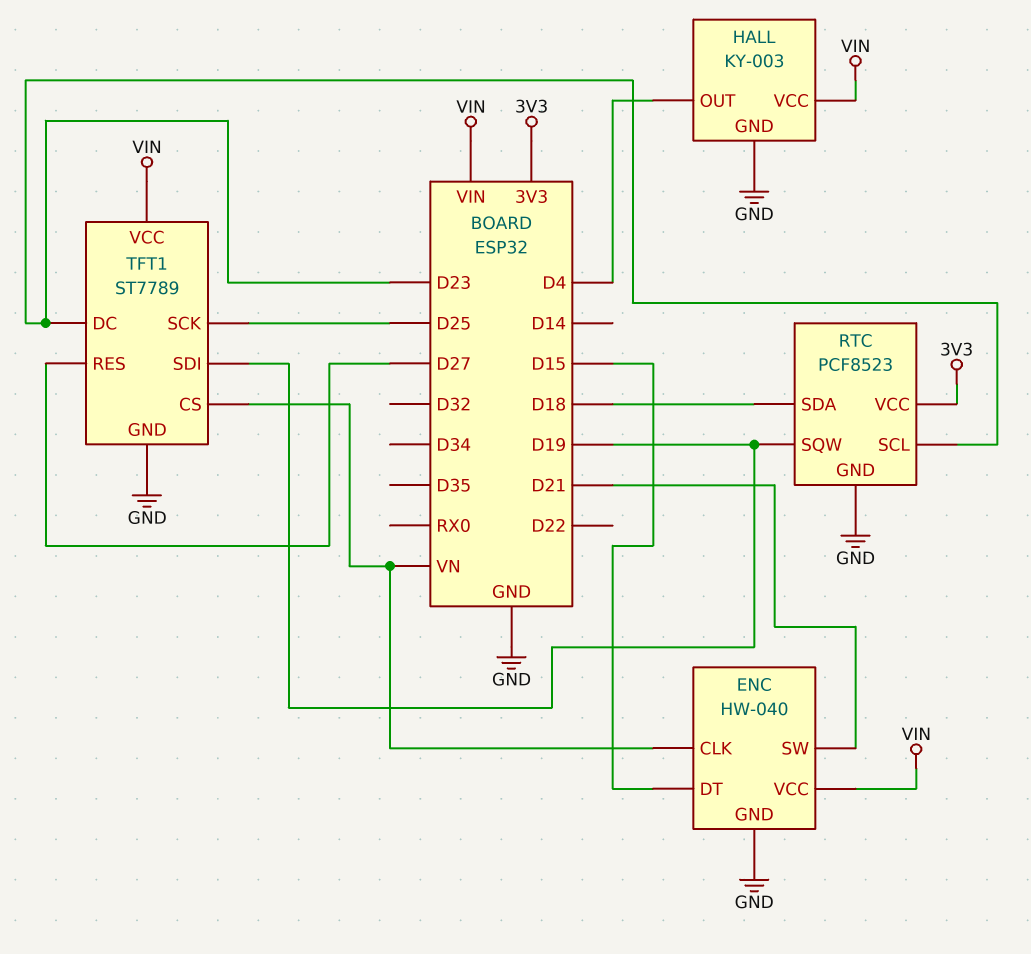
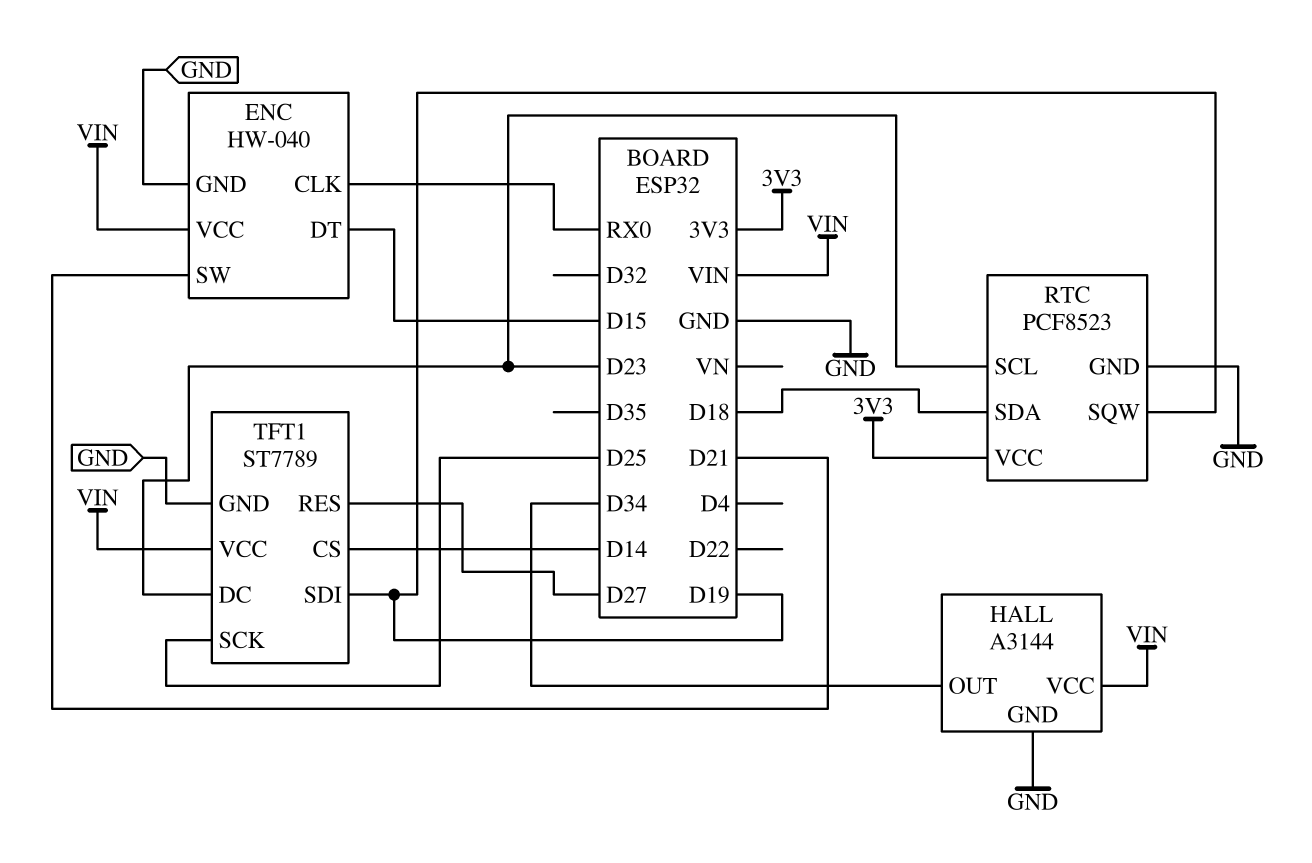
ENC pin CLK: VN -> RX0
HALL: KY-003 -> A3144
HALL pin OUT: D4 -> D34
TFT1 pin CS: VN -> D14

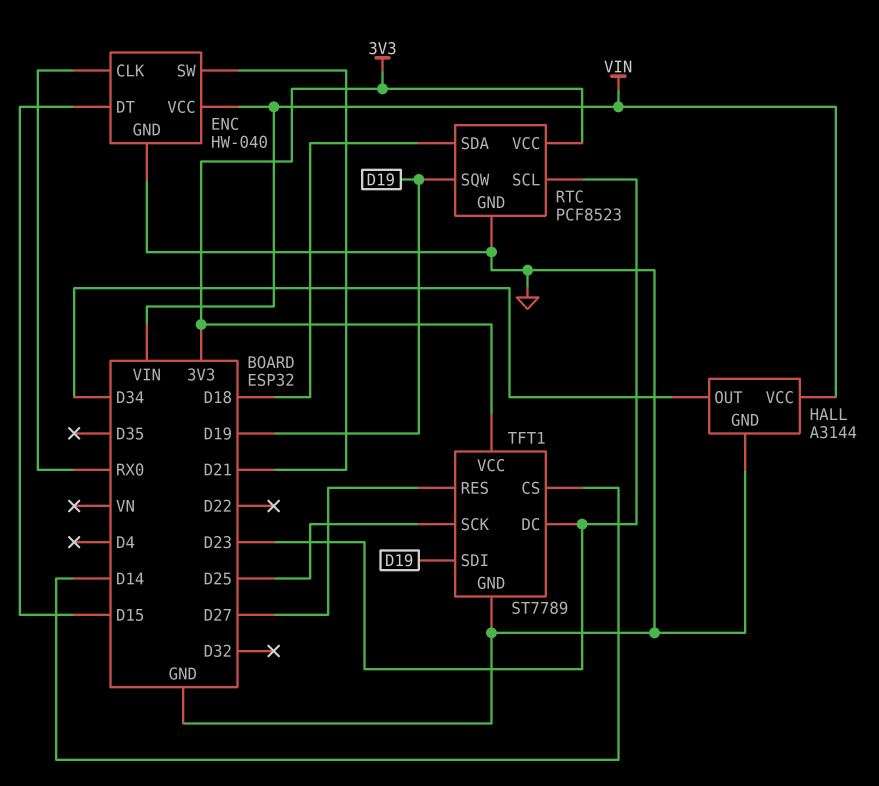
TFT1 pin VCC: VIN -> 3V3

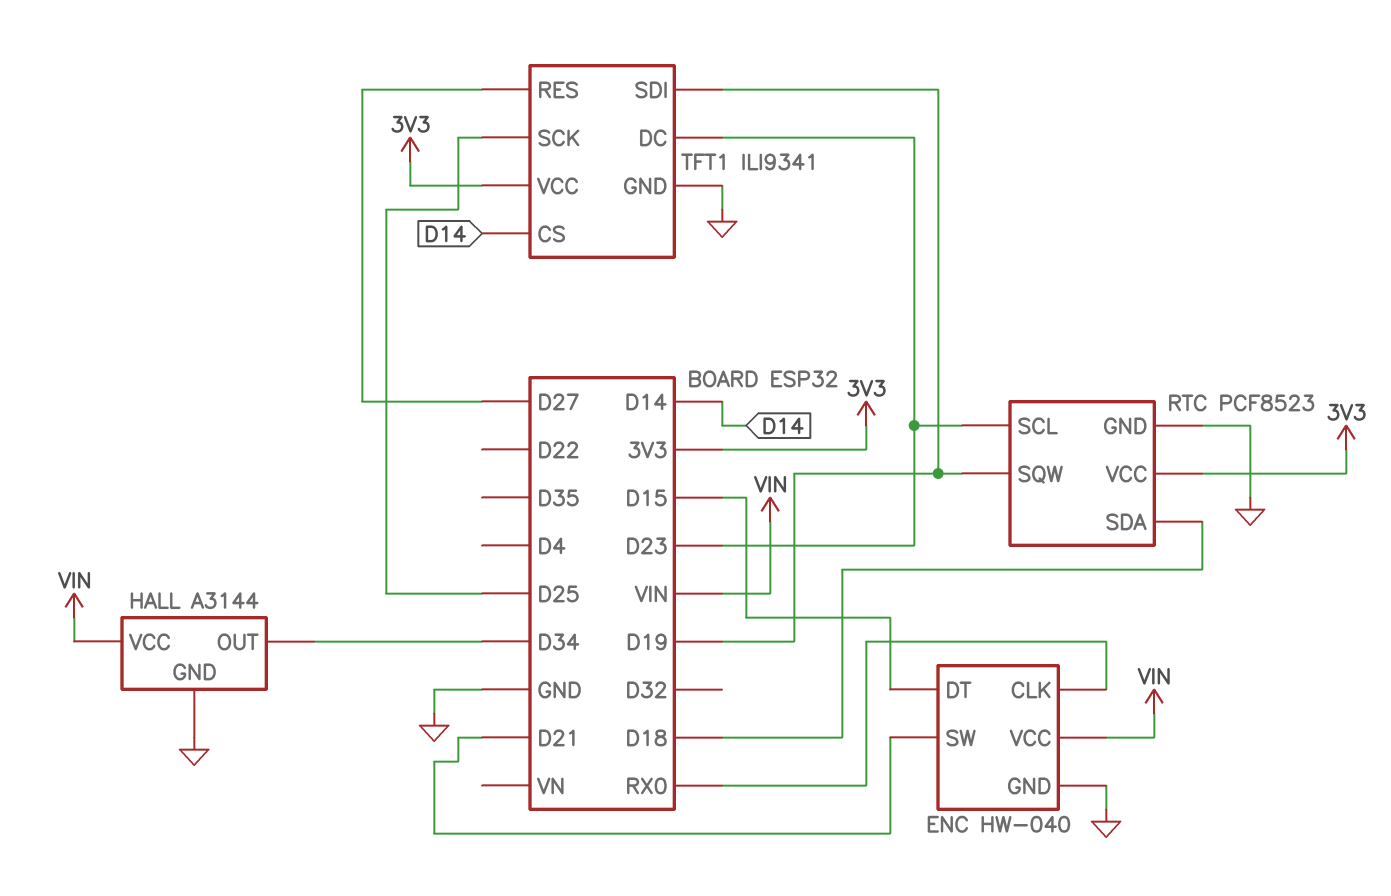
TFT1: ST7789 -> ILI9341

